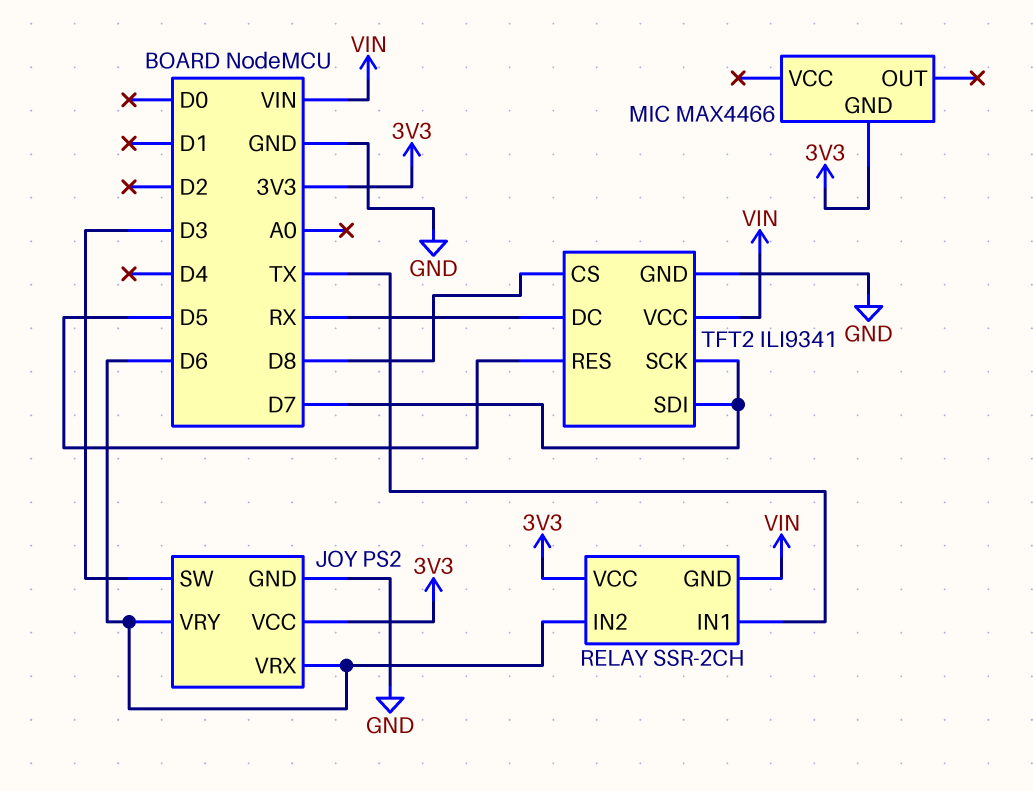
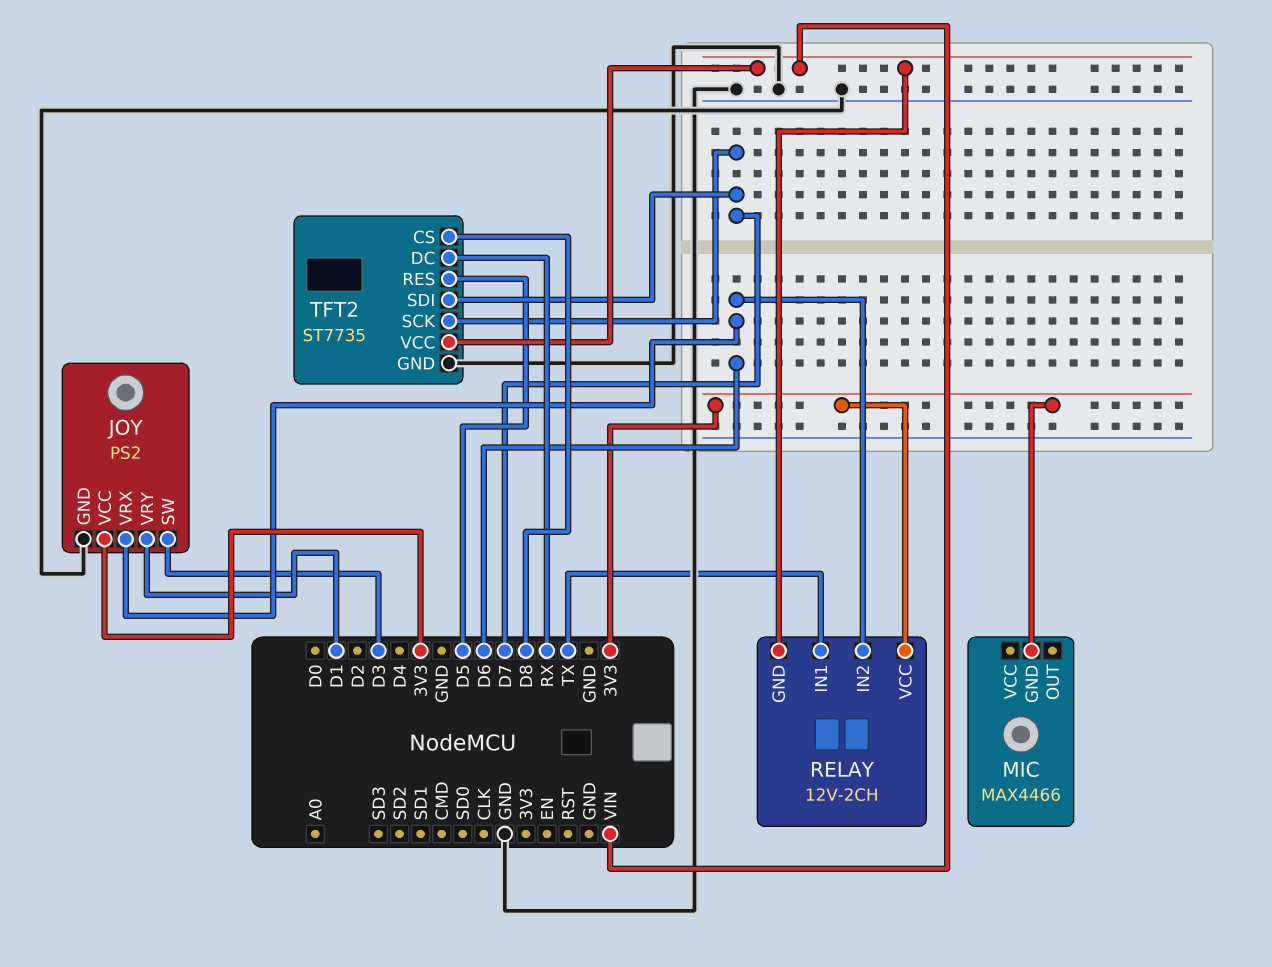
JOY pin VRY: D6 -> D1
RELAY: SSR-2CH -> 12V-2CH
TFT2: ILI9341 -> ST7735

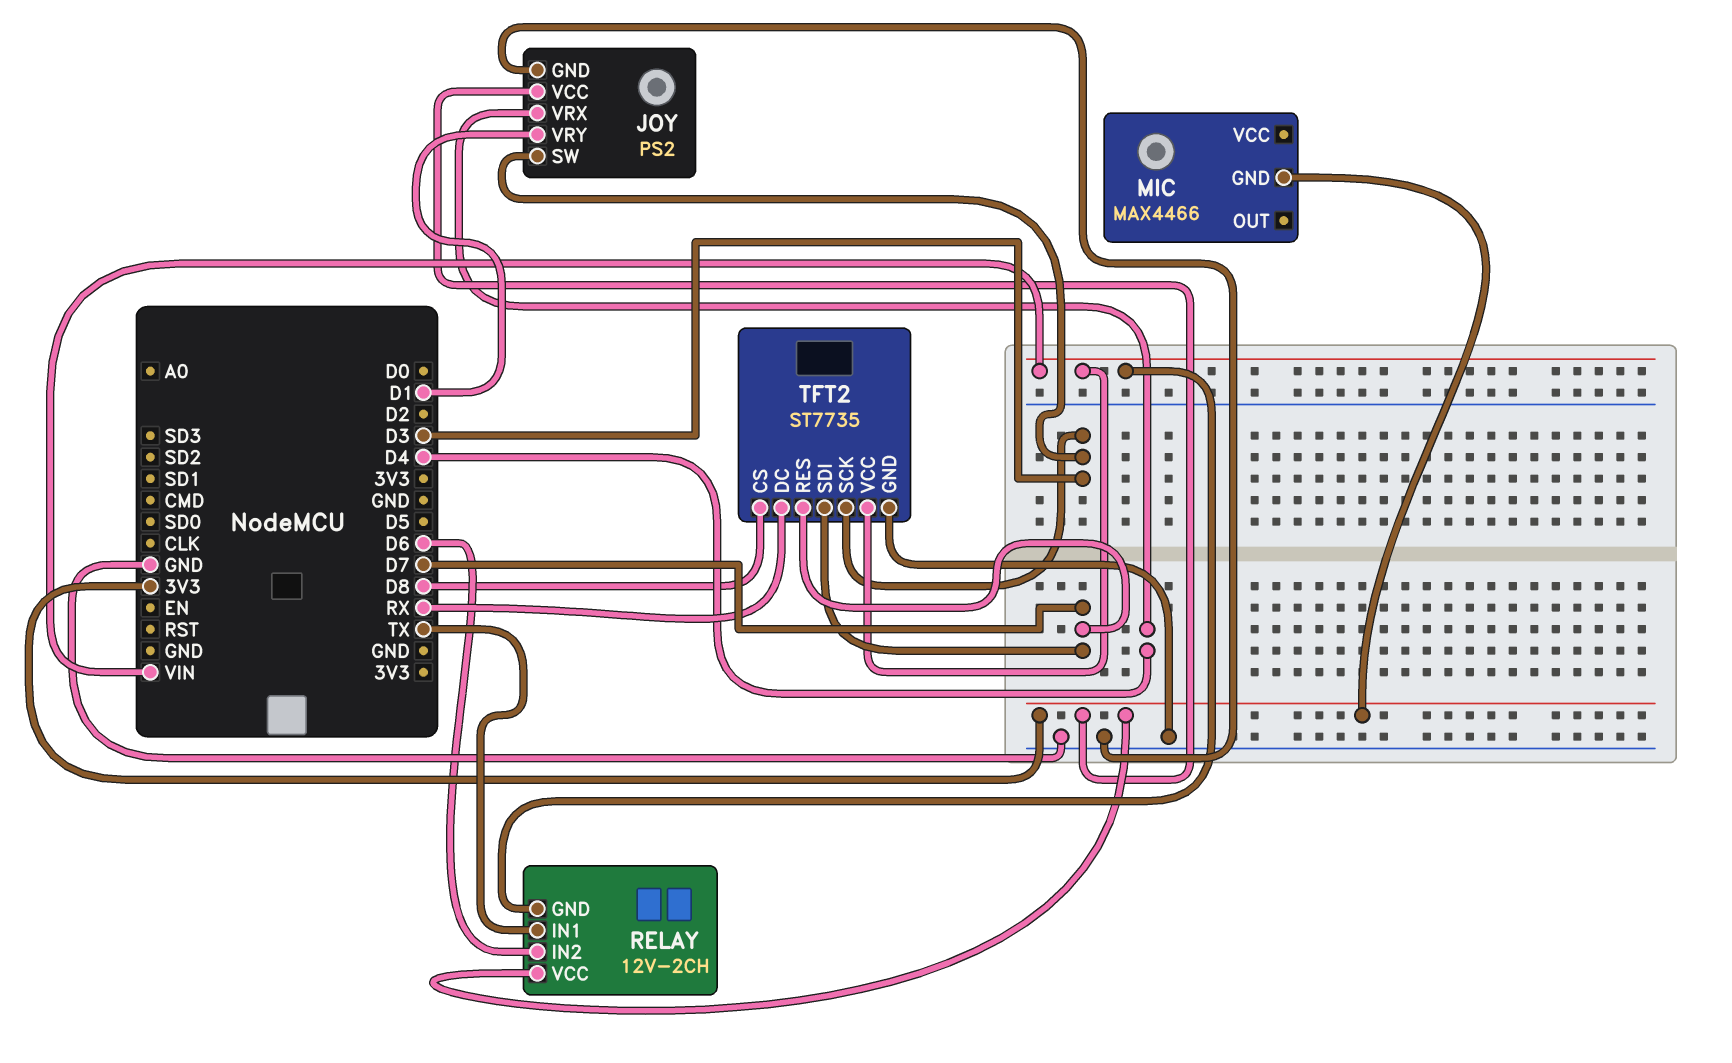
JOY pin VRX: D6 -> D4
TFT2 pin RES: D5 -> D7
TFT2 pin SCK: D7 -> D3

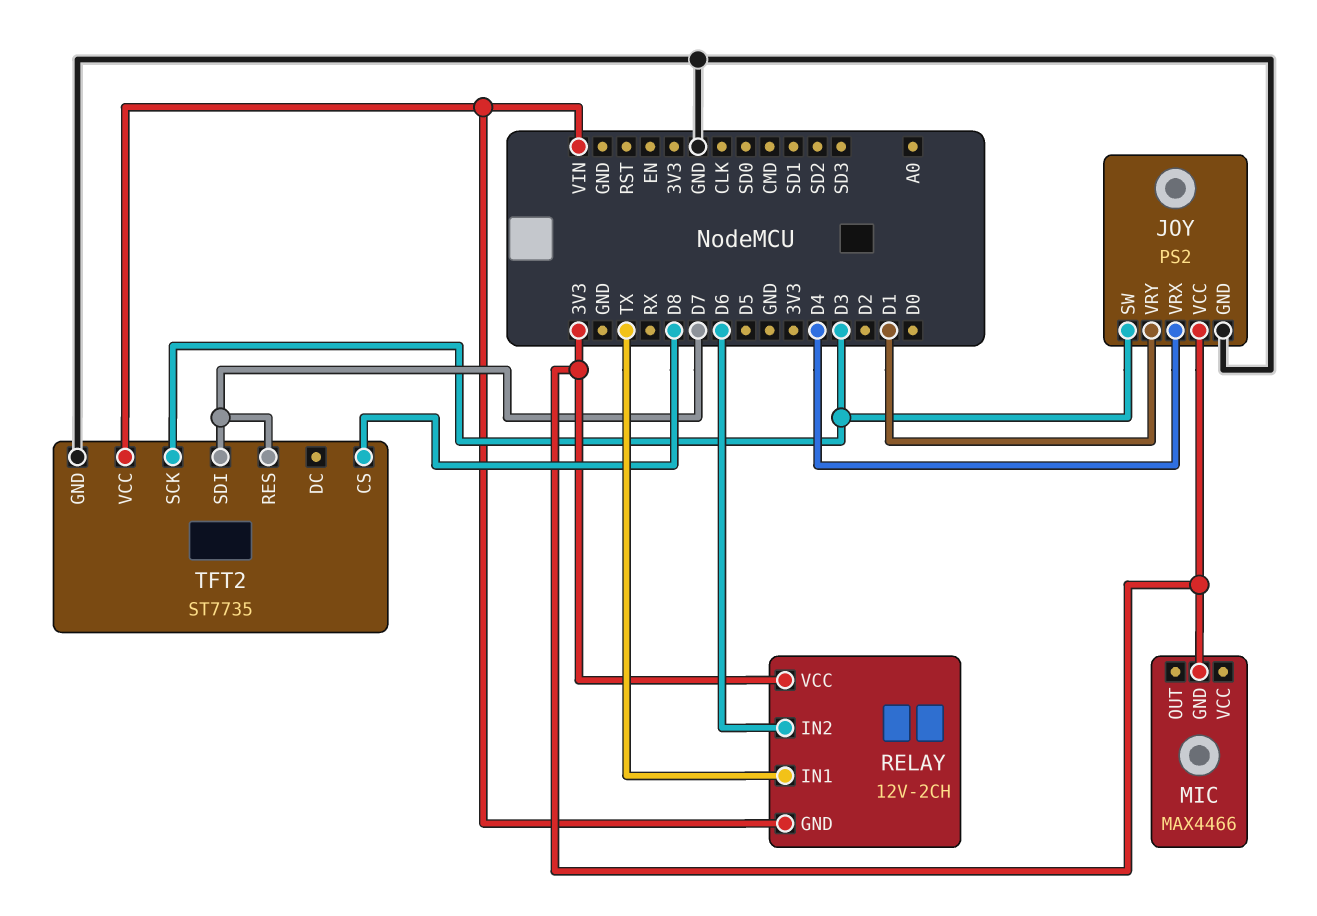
TFT2 pin DC: RX -> none

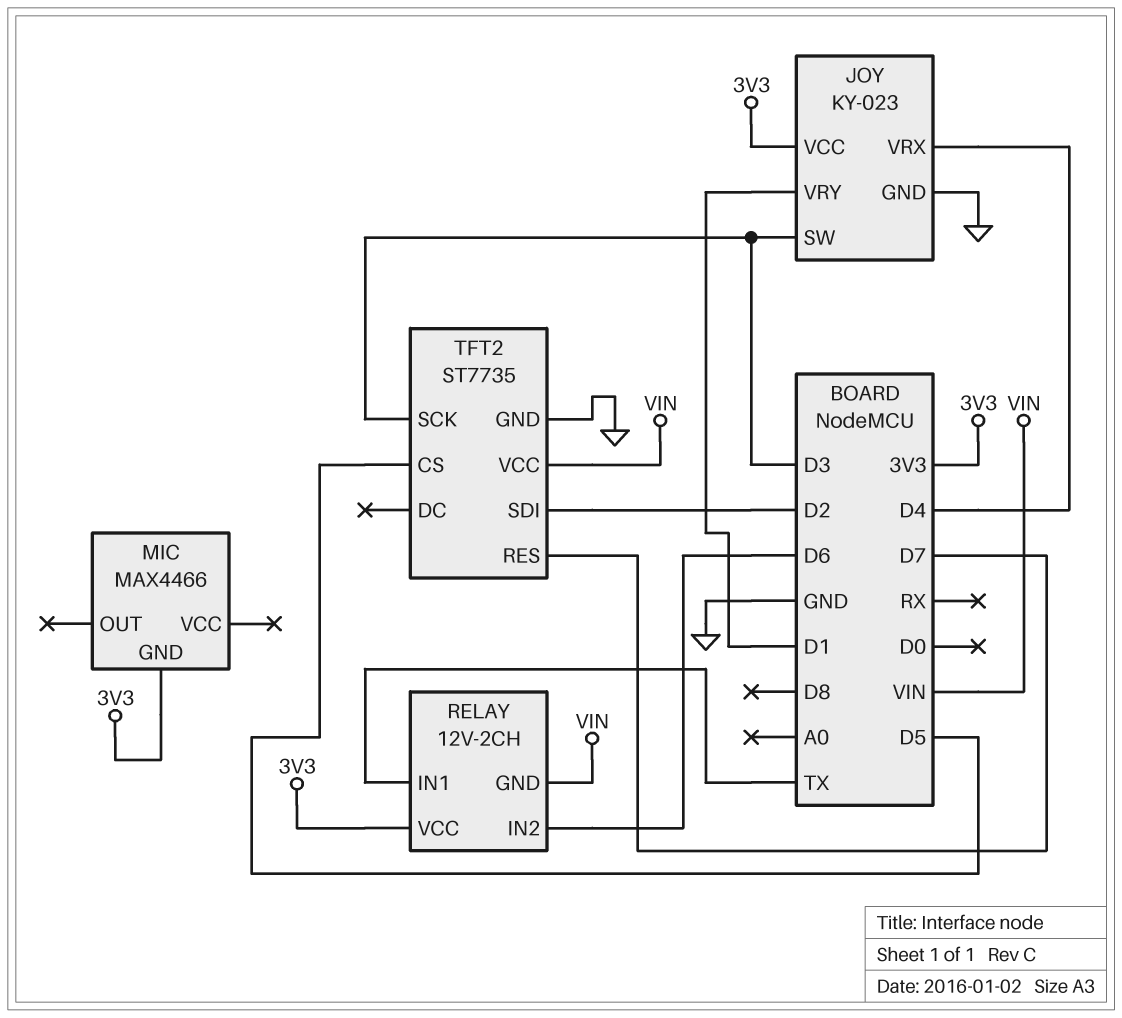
JOY: PS2 -> KY-023
TFT2 pin CS: D8 -> D5
TFT2 pin SDI: D7 -> D2

